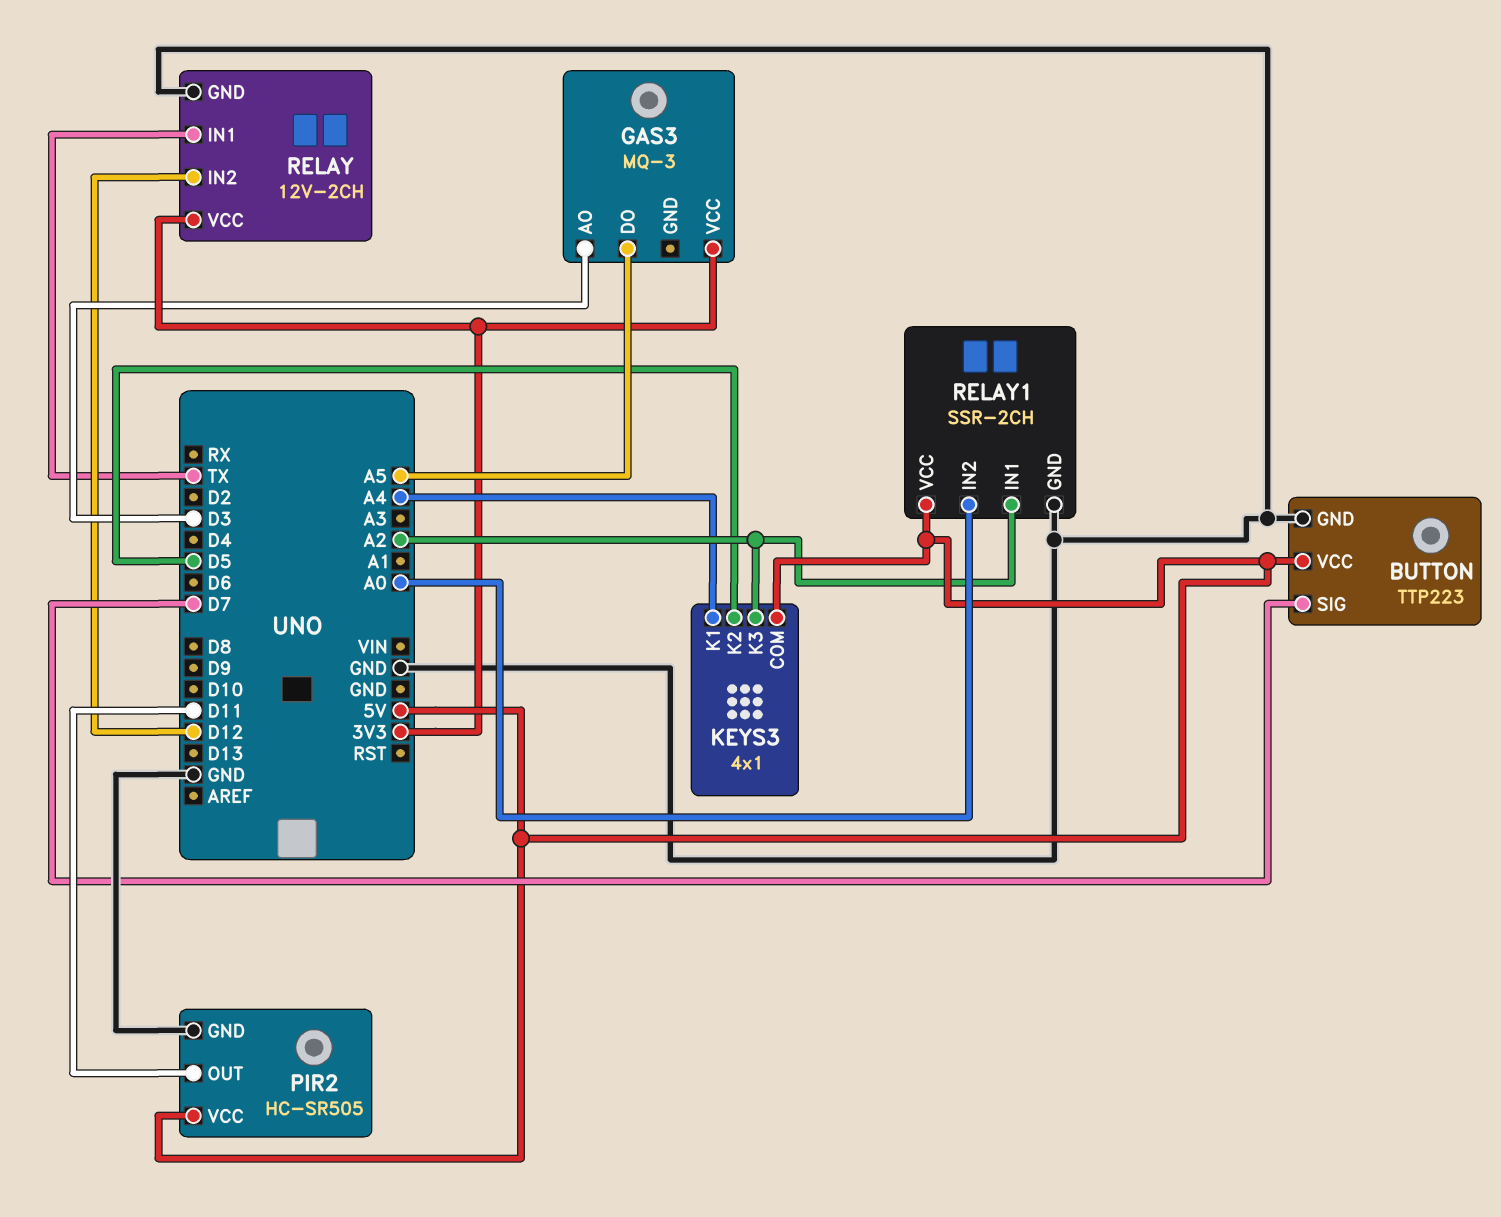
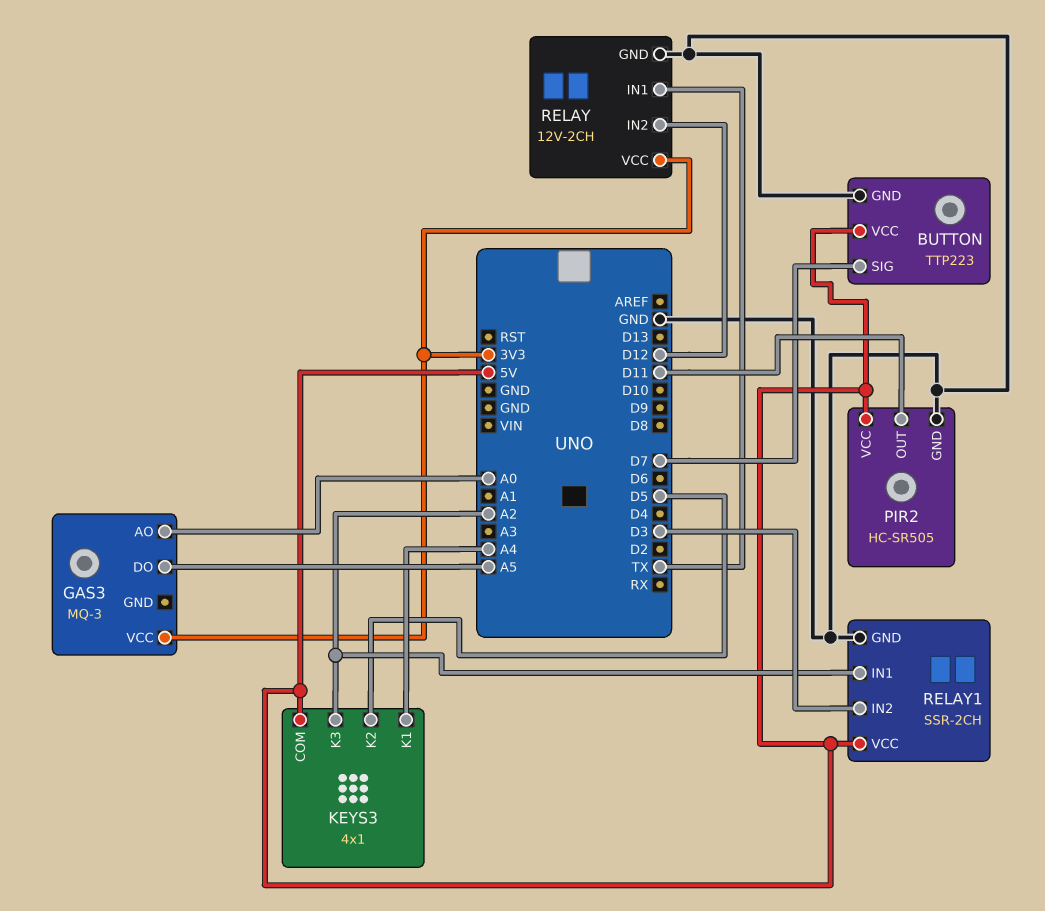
GAS3 pin AO: D3 -> A0
RELAY1 pin IN2: A0 -> D3

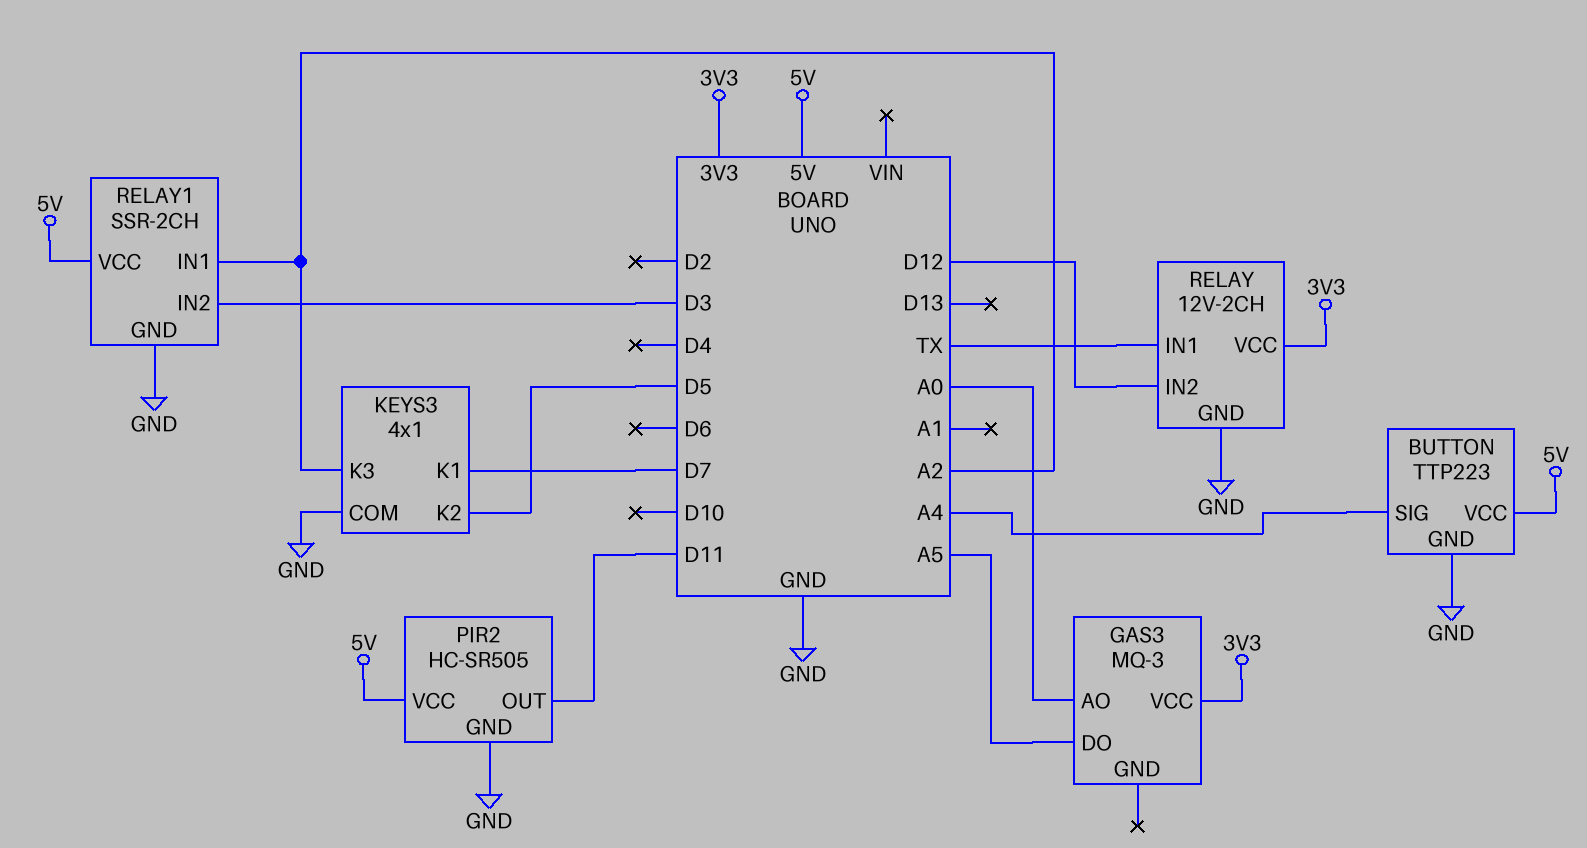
BUTTON pin SIG: D7 -> A4
KEYS3 pin COM: 5V -> GND
KEYS3 pin K1: A4 -> D7

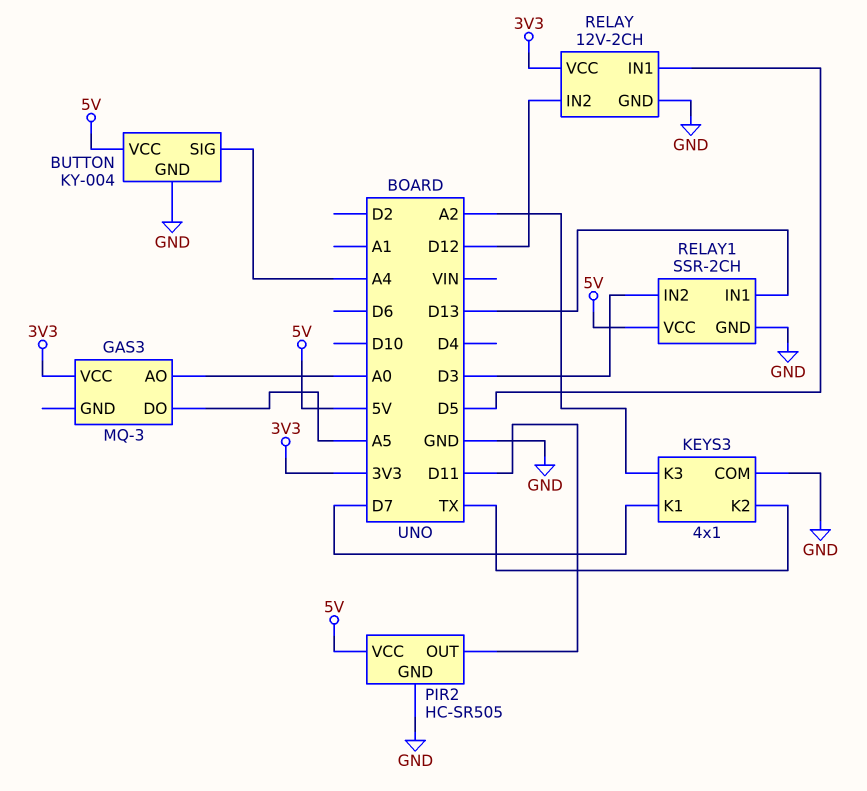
BUTTON: TTP223 -> KY-004
KEYS3 pin K2: D5 -> TX
RELAY pin IN1: TX -> D5
RELAY1 pin IN1: A2 -> D13

